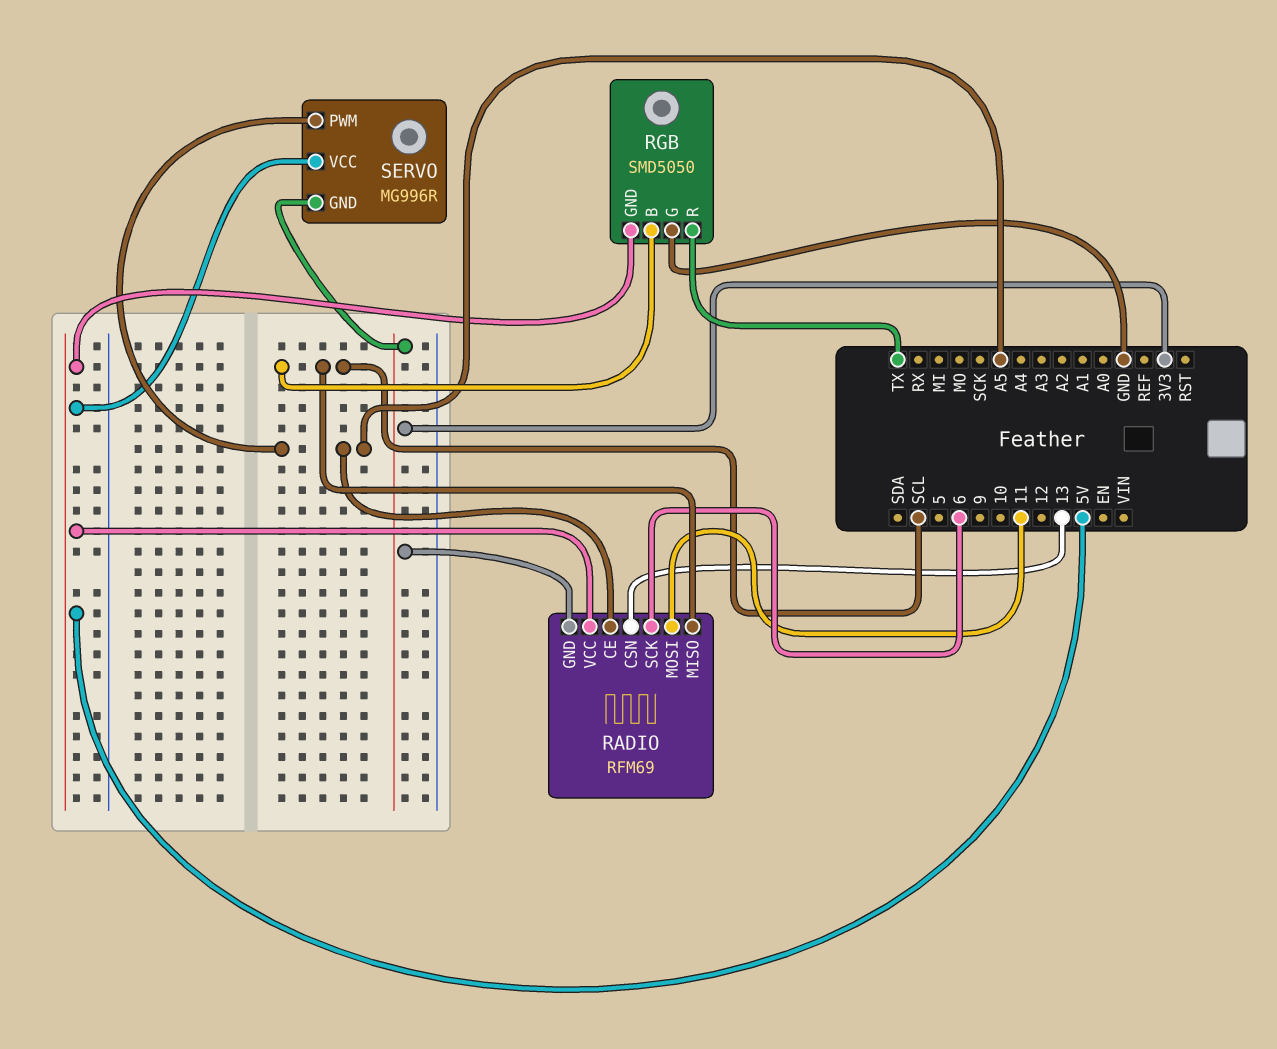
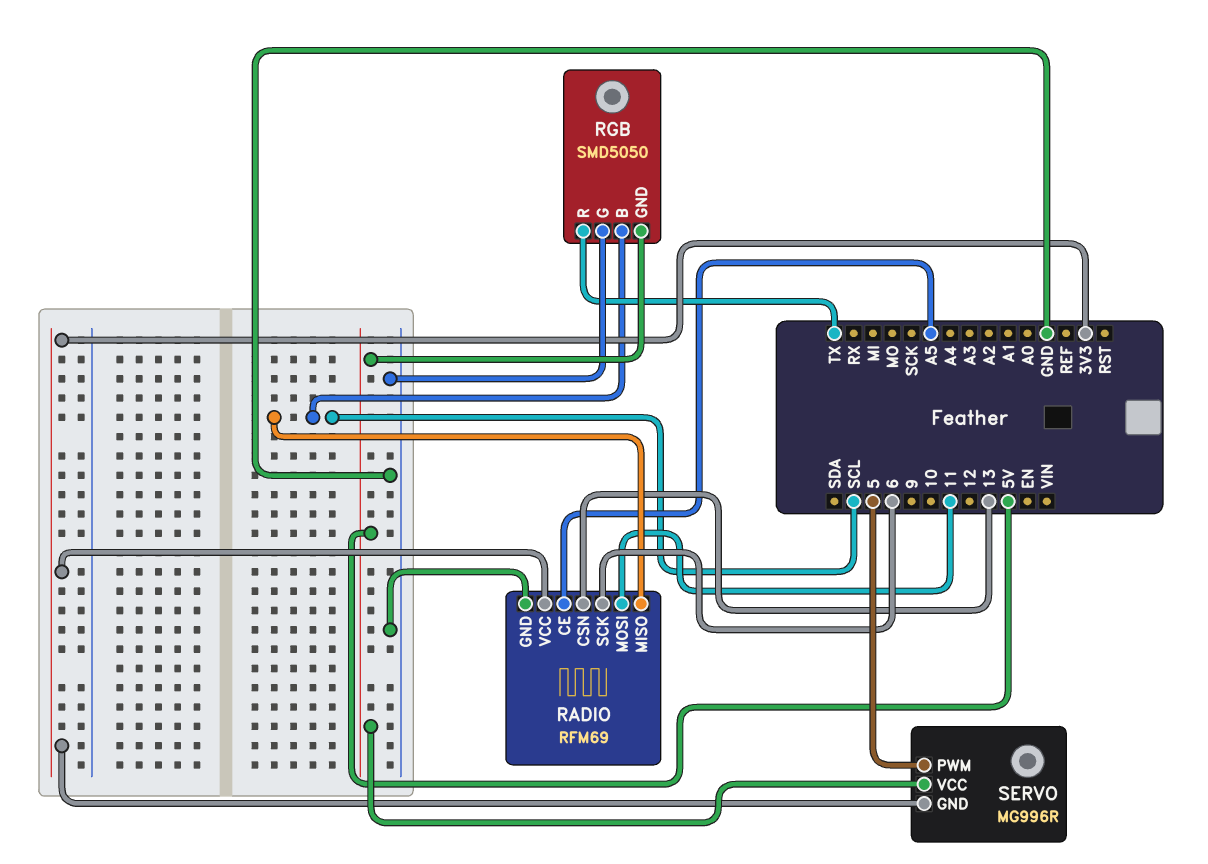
RADIO pin GND: 3V3 -> GND
RADIO pin VCC: 5V -> 3V3
SERVO pin PWM: A5 -> 5

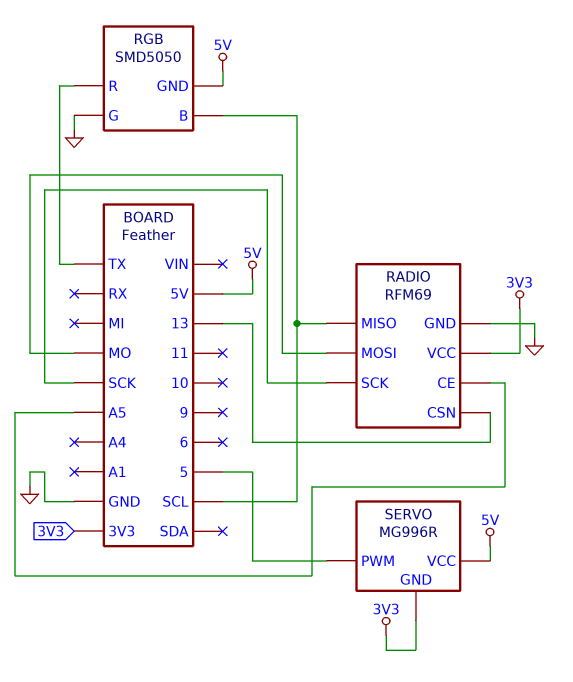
RADIO pin MOSI: 11 -> MO
RADIO pin SCK: 6 -> SCK

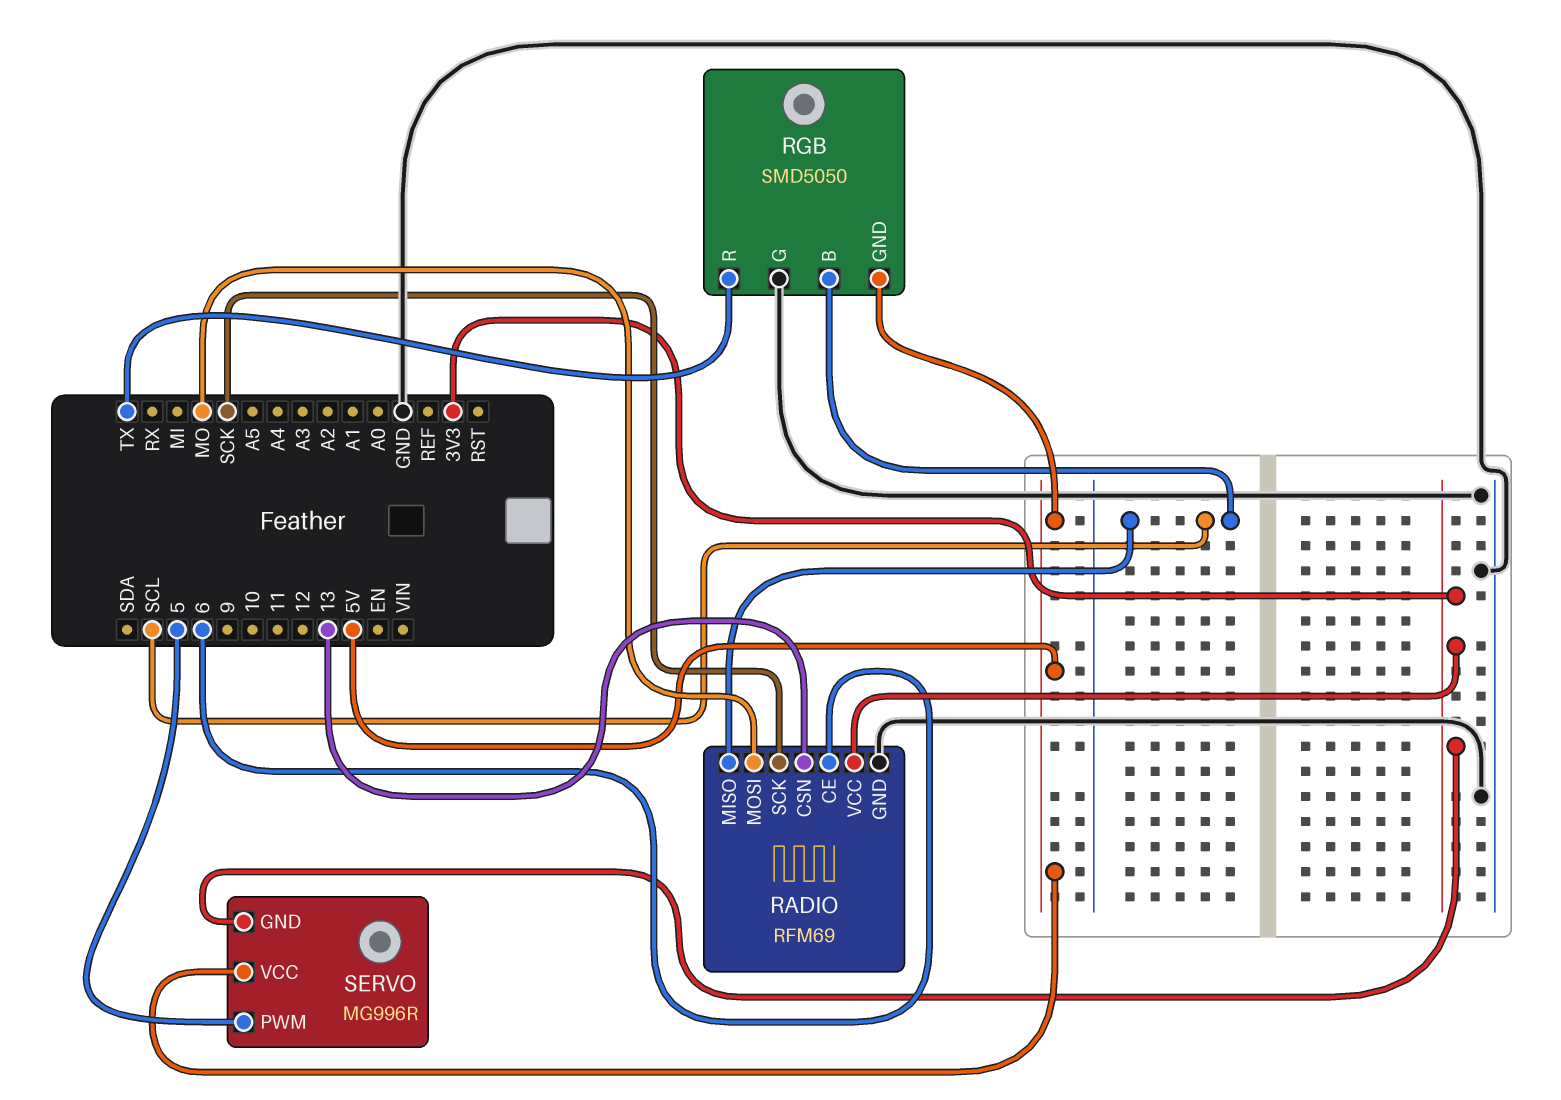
RADIO pin CE: A5 -> 6

